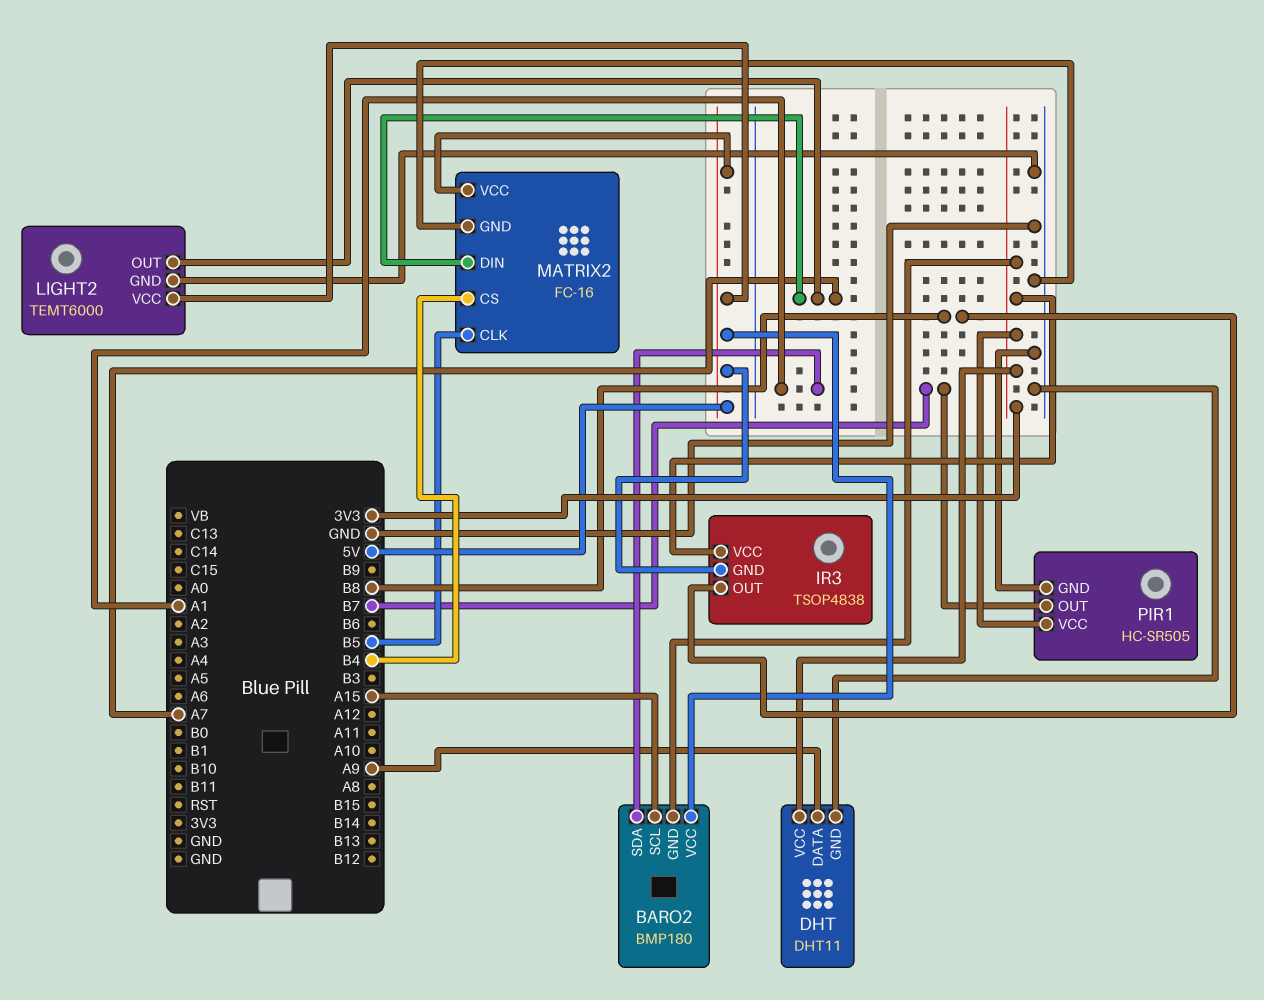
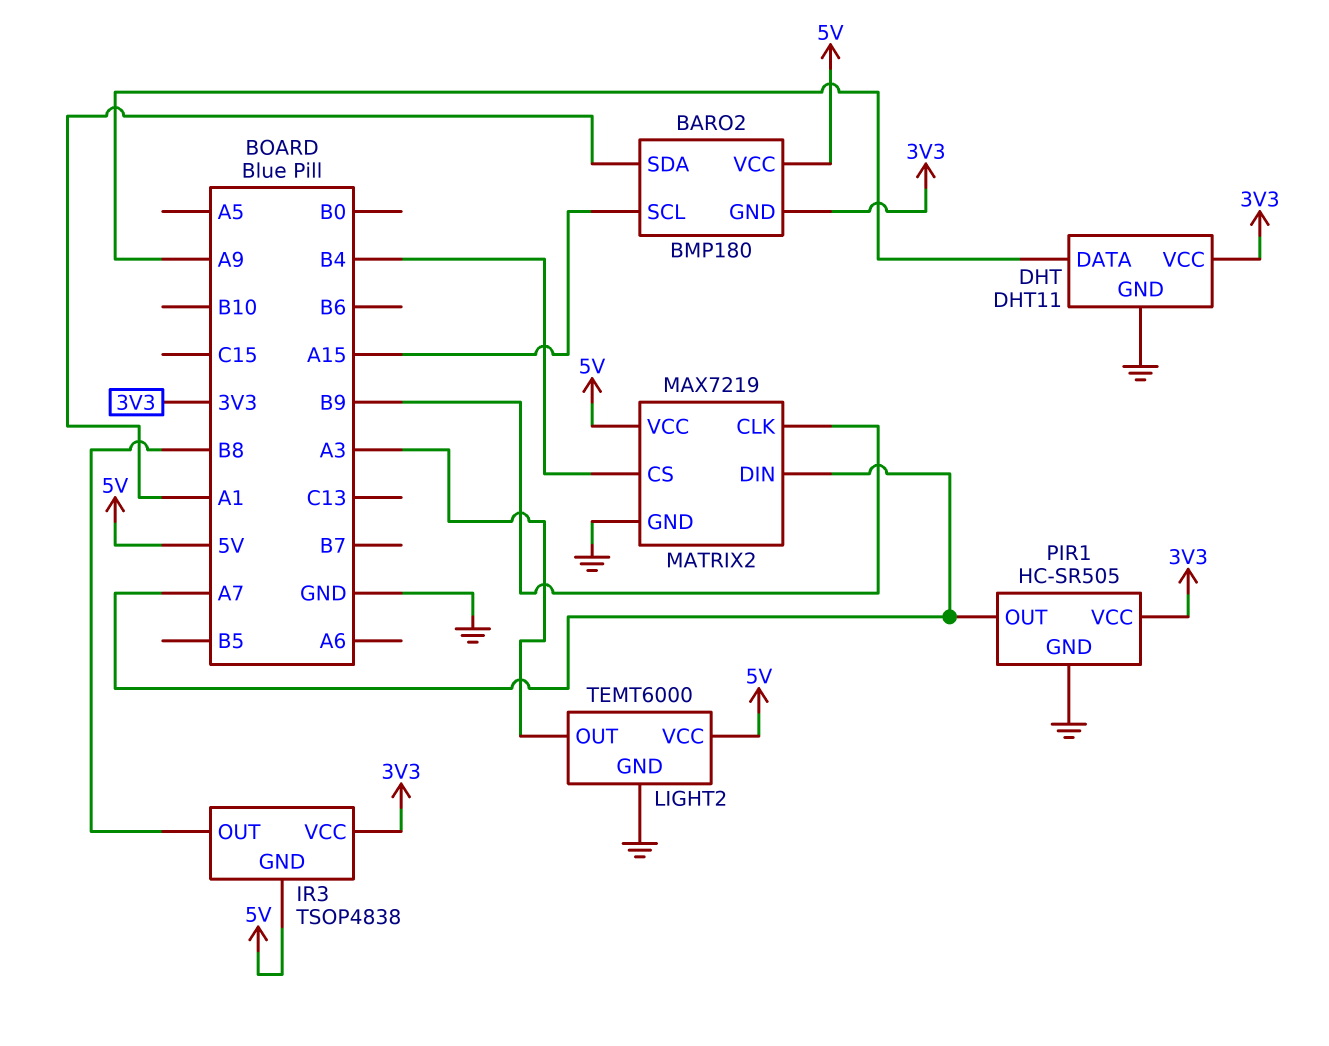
LIGHT2 pin OUT: A7 -> A3
MATRIX2: FC-16 -> MAX7219
MATRIX2 pin CLK: B5 -> B9
PIR1 pin OUT: B7 -> A7

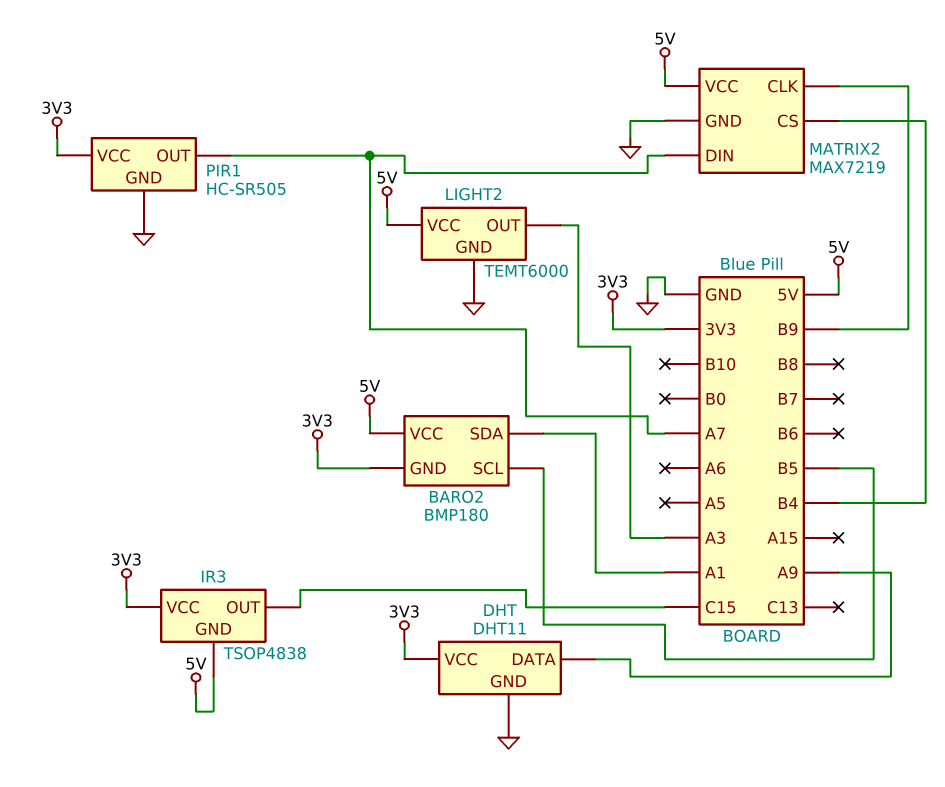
BARO2 pin SCL: A15 -> B5
IR3 pin OUT: B8 -> C15

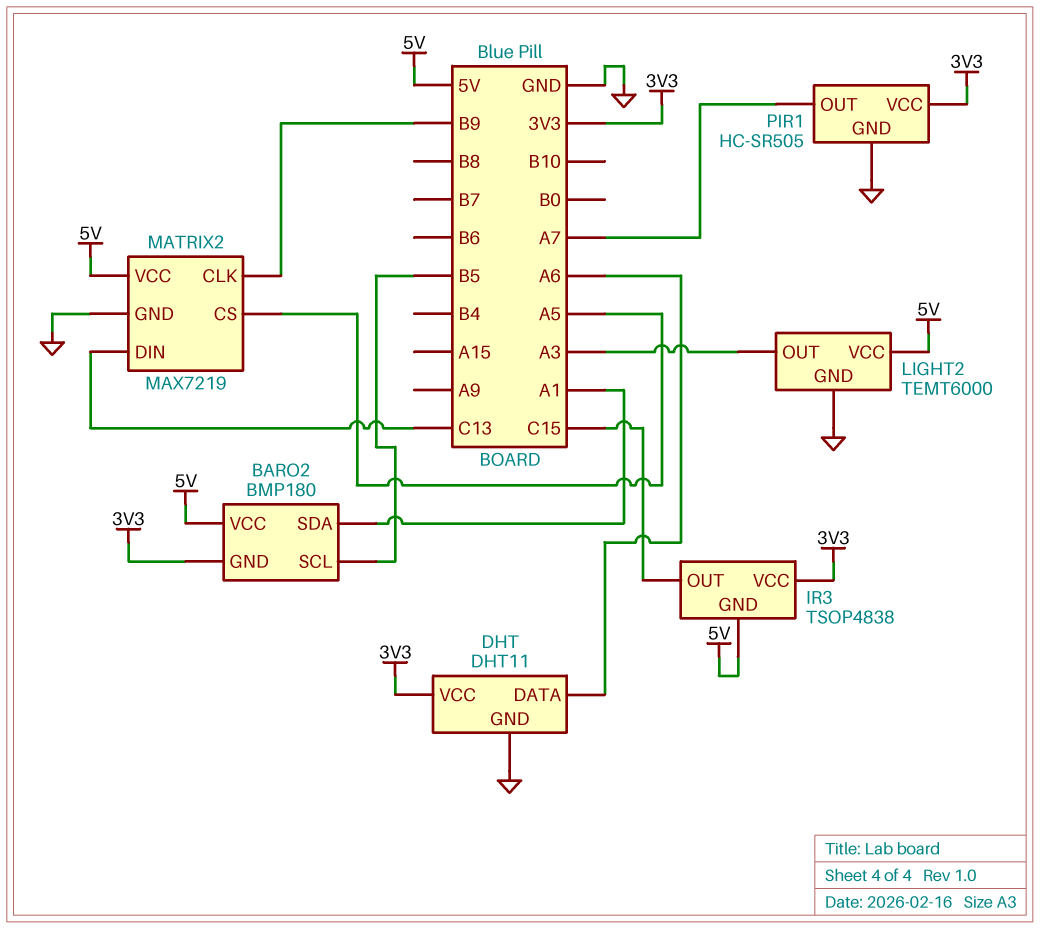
DHT pin DATA: A9 -> A6
MATRIX2 pin CS: B4 -> A5
MATRIX2 pin DIN: A7 -> C13

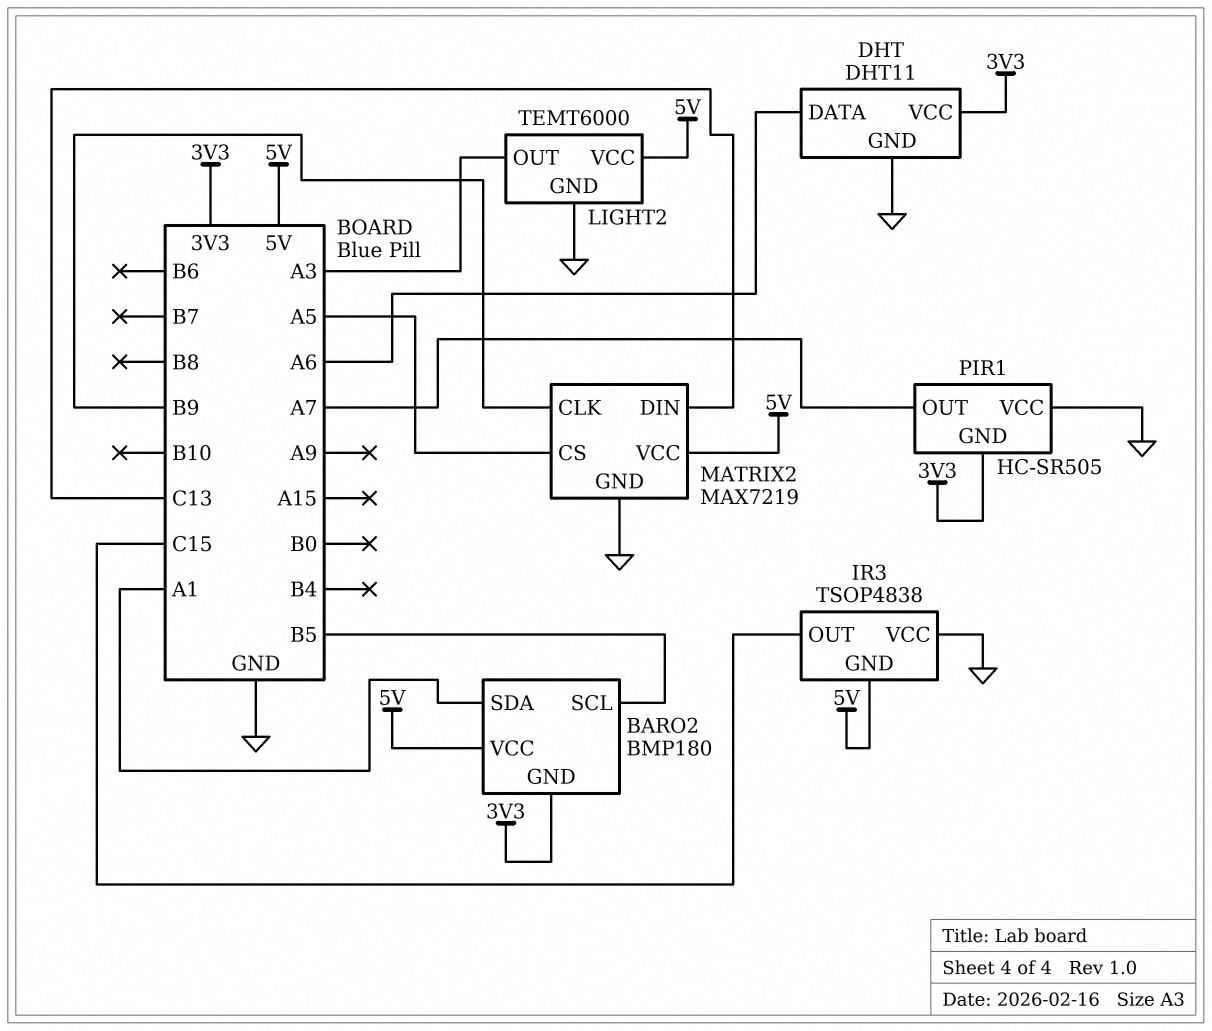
IR3 pin VCC: 3V3 -> GND
PIR1 pin GND: GND -> 3V3
PIR1 pin VCC: 3V3 -> GND

